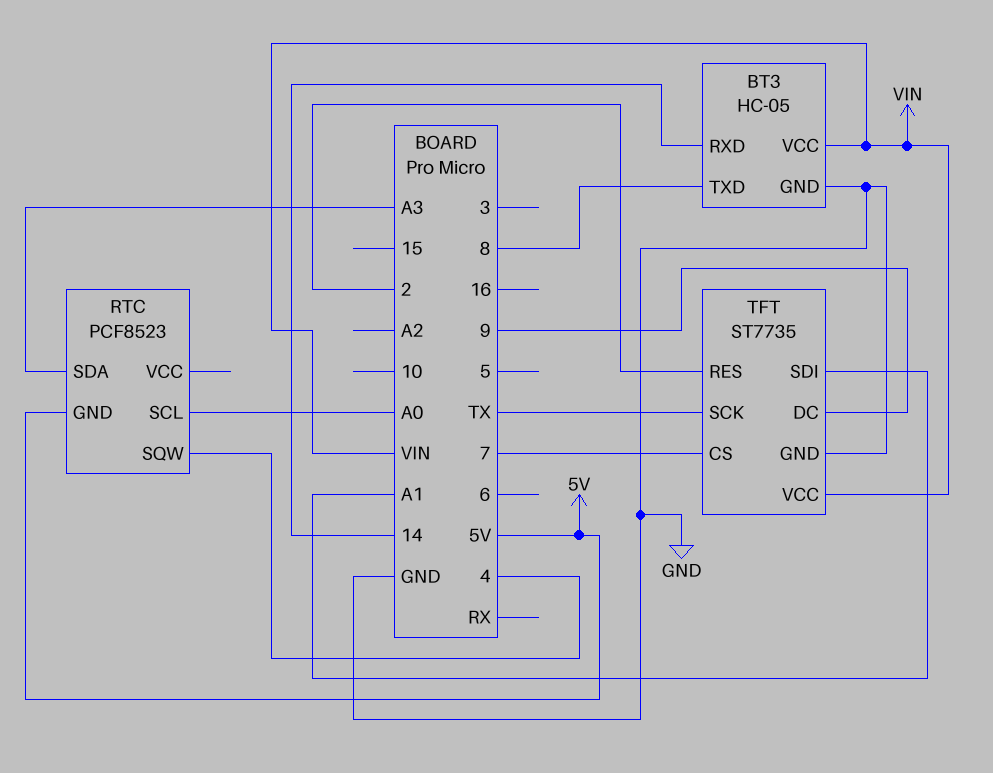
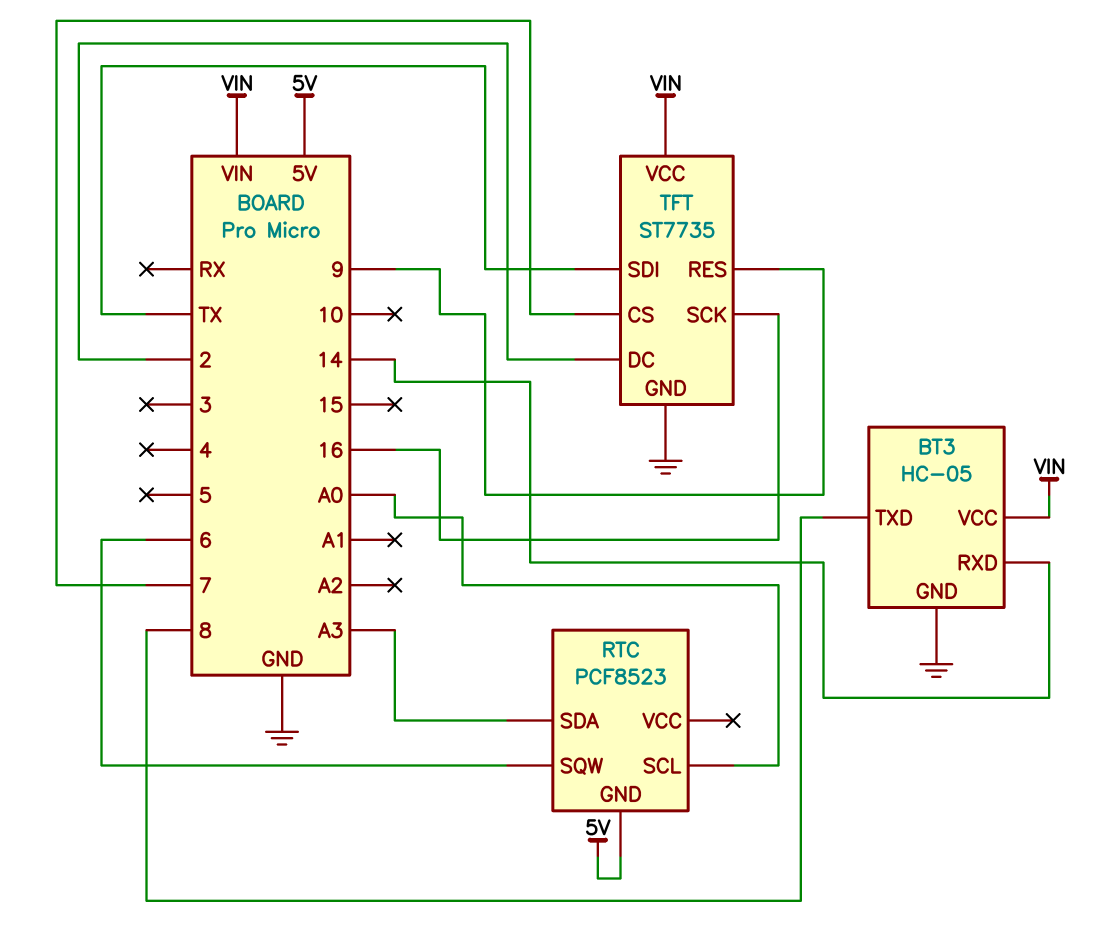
RTC pin SQW: 4 -> 6
TFT pin DC: 9 -> 2
TFT pin RES: 2 -> 9
TFT pin SCK: TX -> 16
TFT pin SDI: A1 -> TX

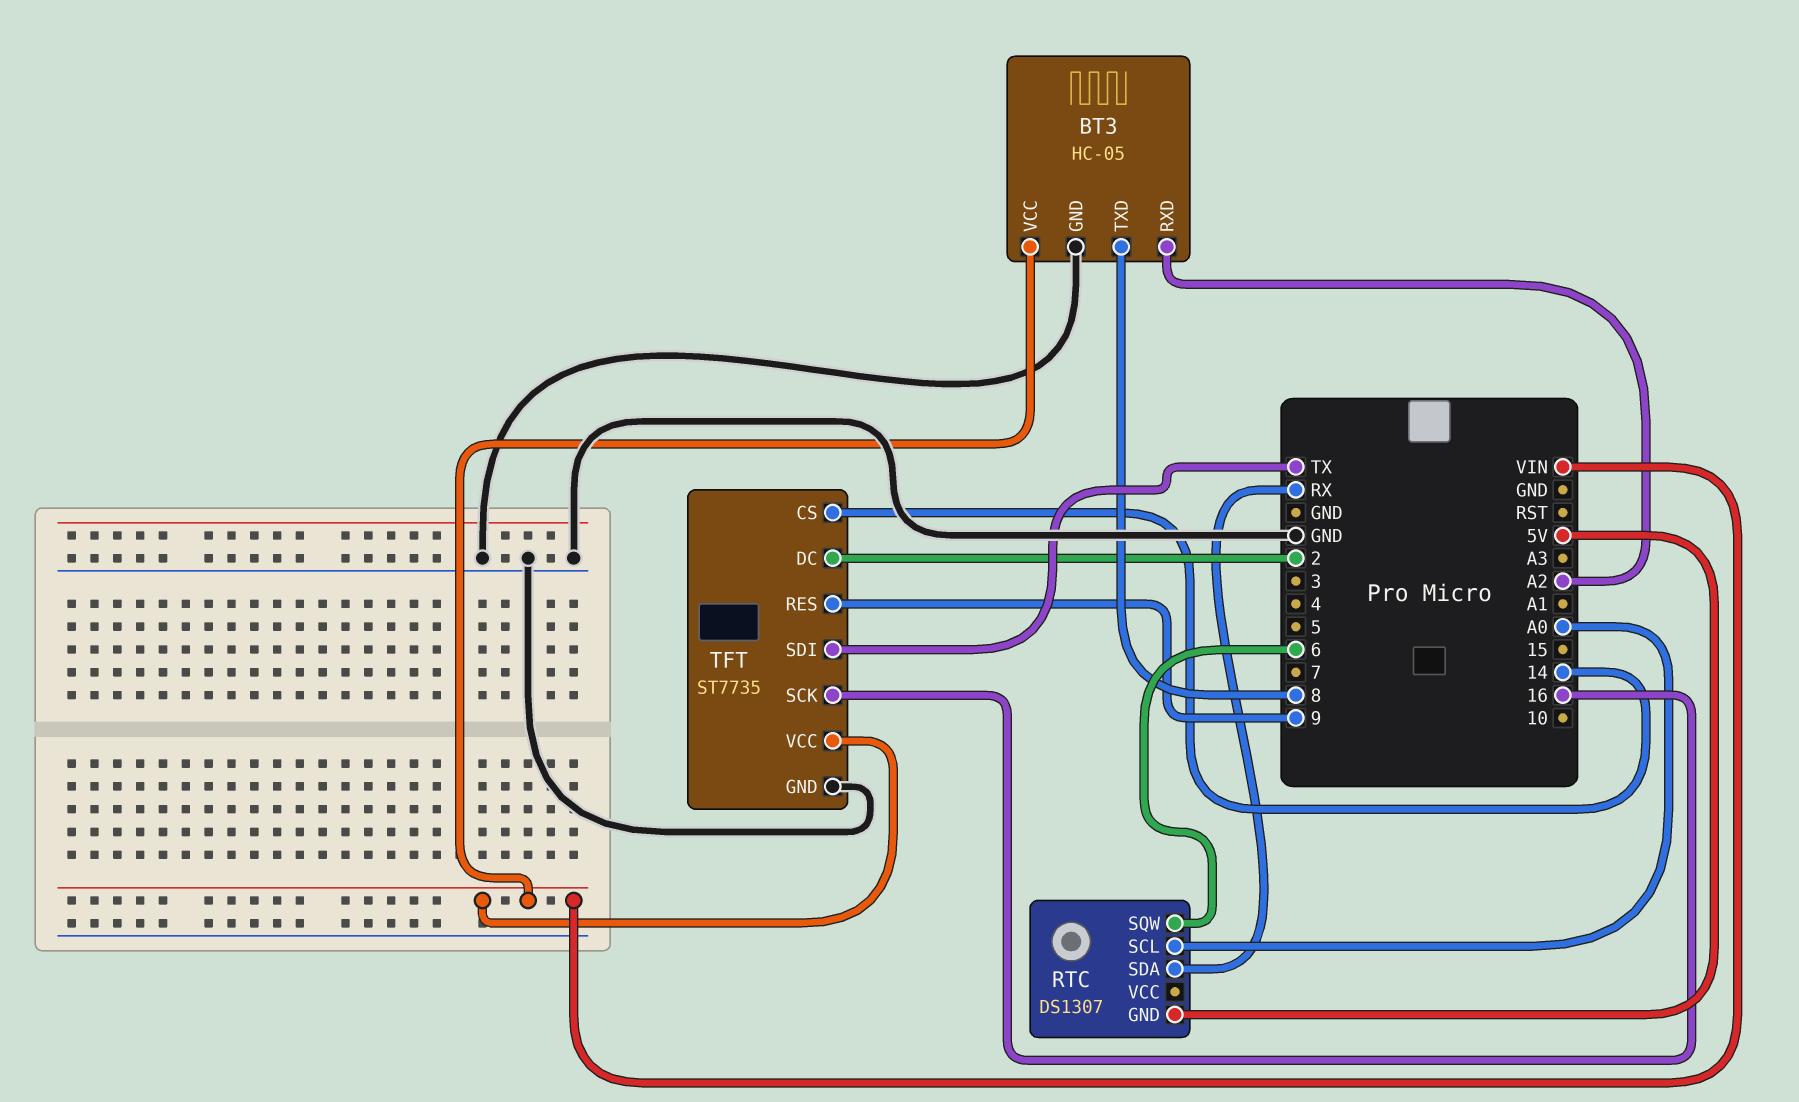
BT3 pin RXD: 14 -> A2
RTC: PCF8523 -> DS1307
RTC pin SDA: A3 -> RX
TFT pin CS: 7 -> 14

